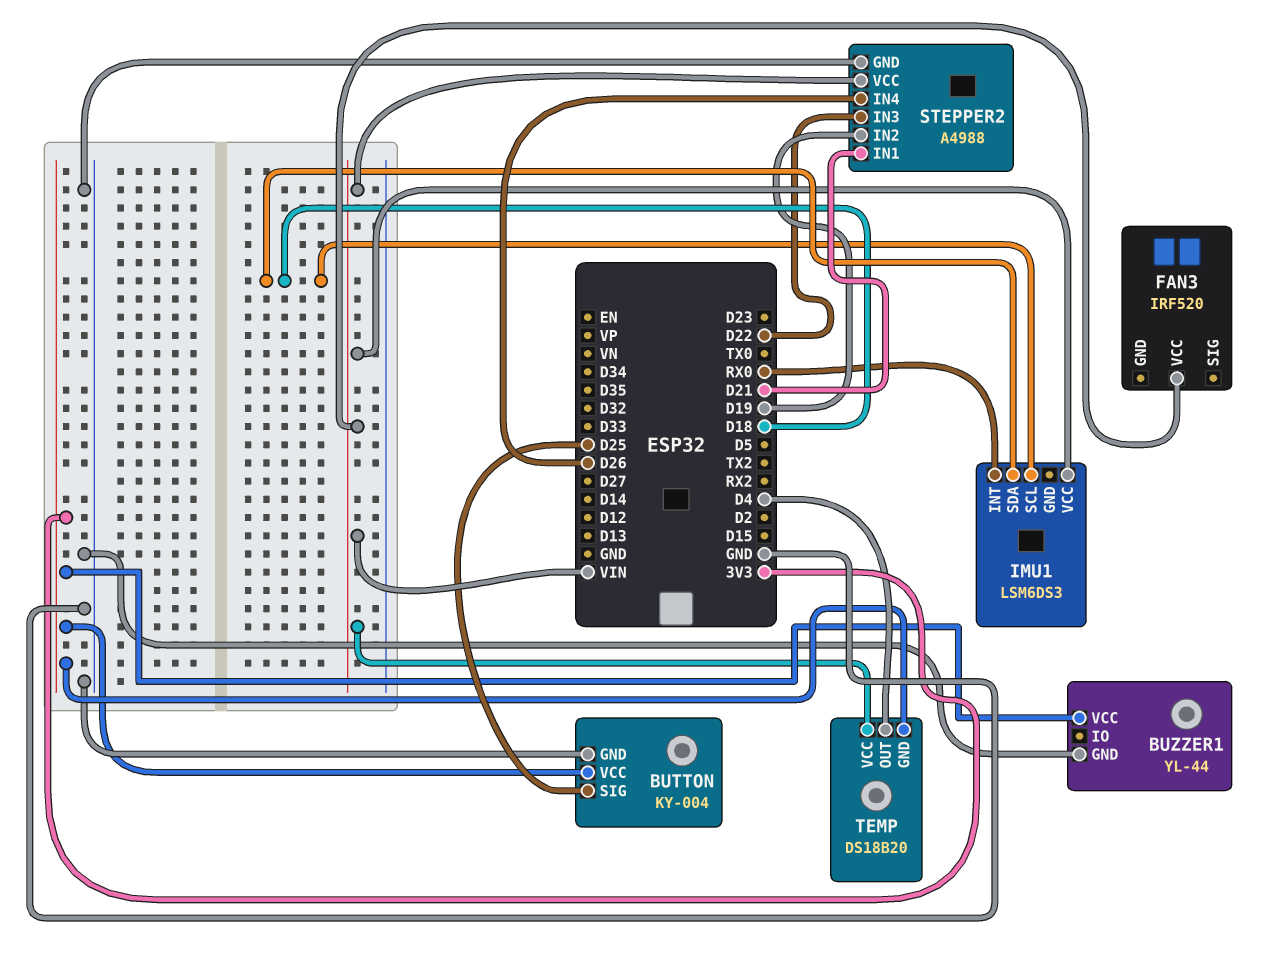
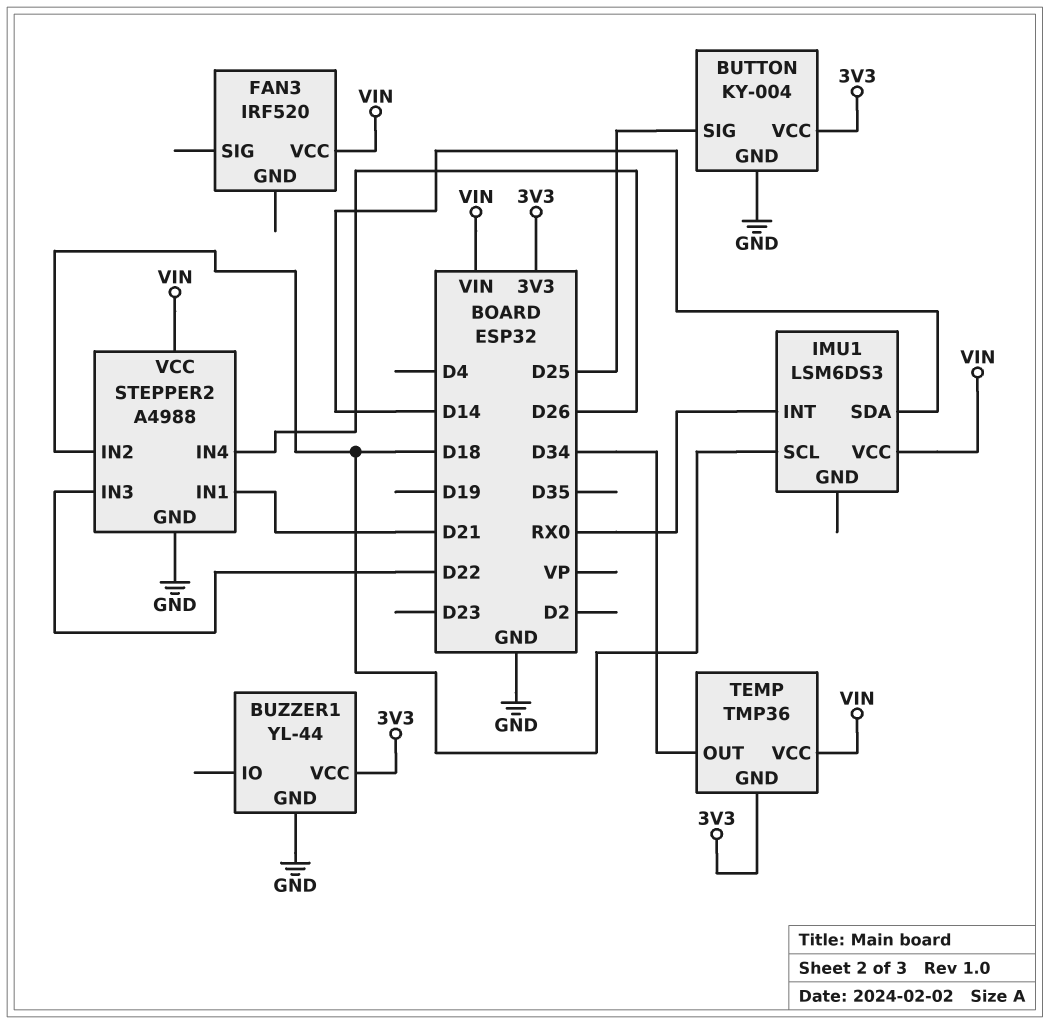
IMU1 pin SDA: D18 -> D14
STEPPER2 pin IN2: D19 -> D18
TEMP: DS18B20 -> TMP36
TEMP pin OUT: D4 -> D34

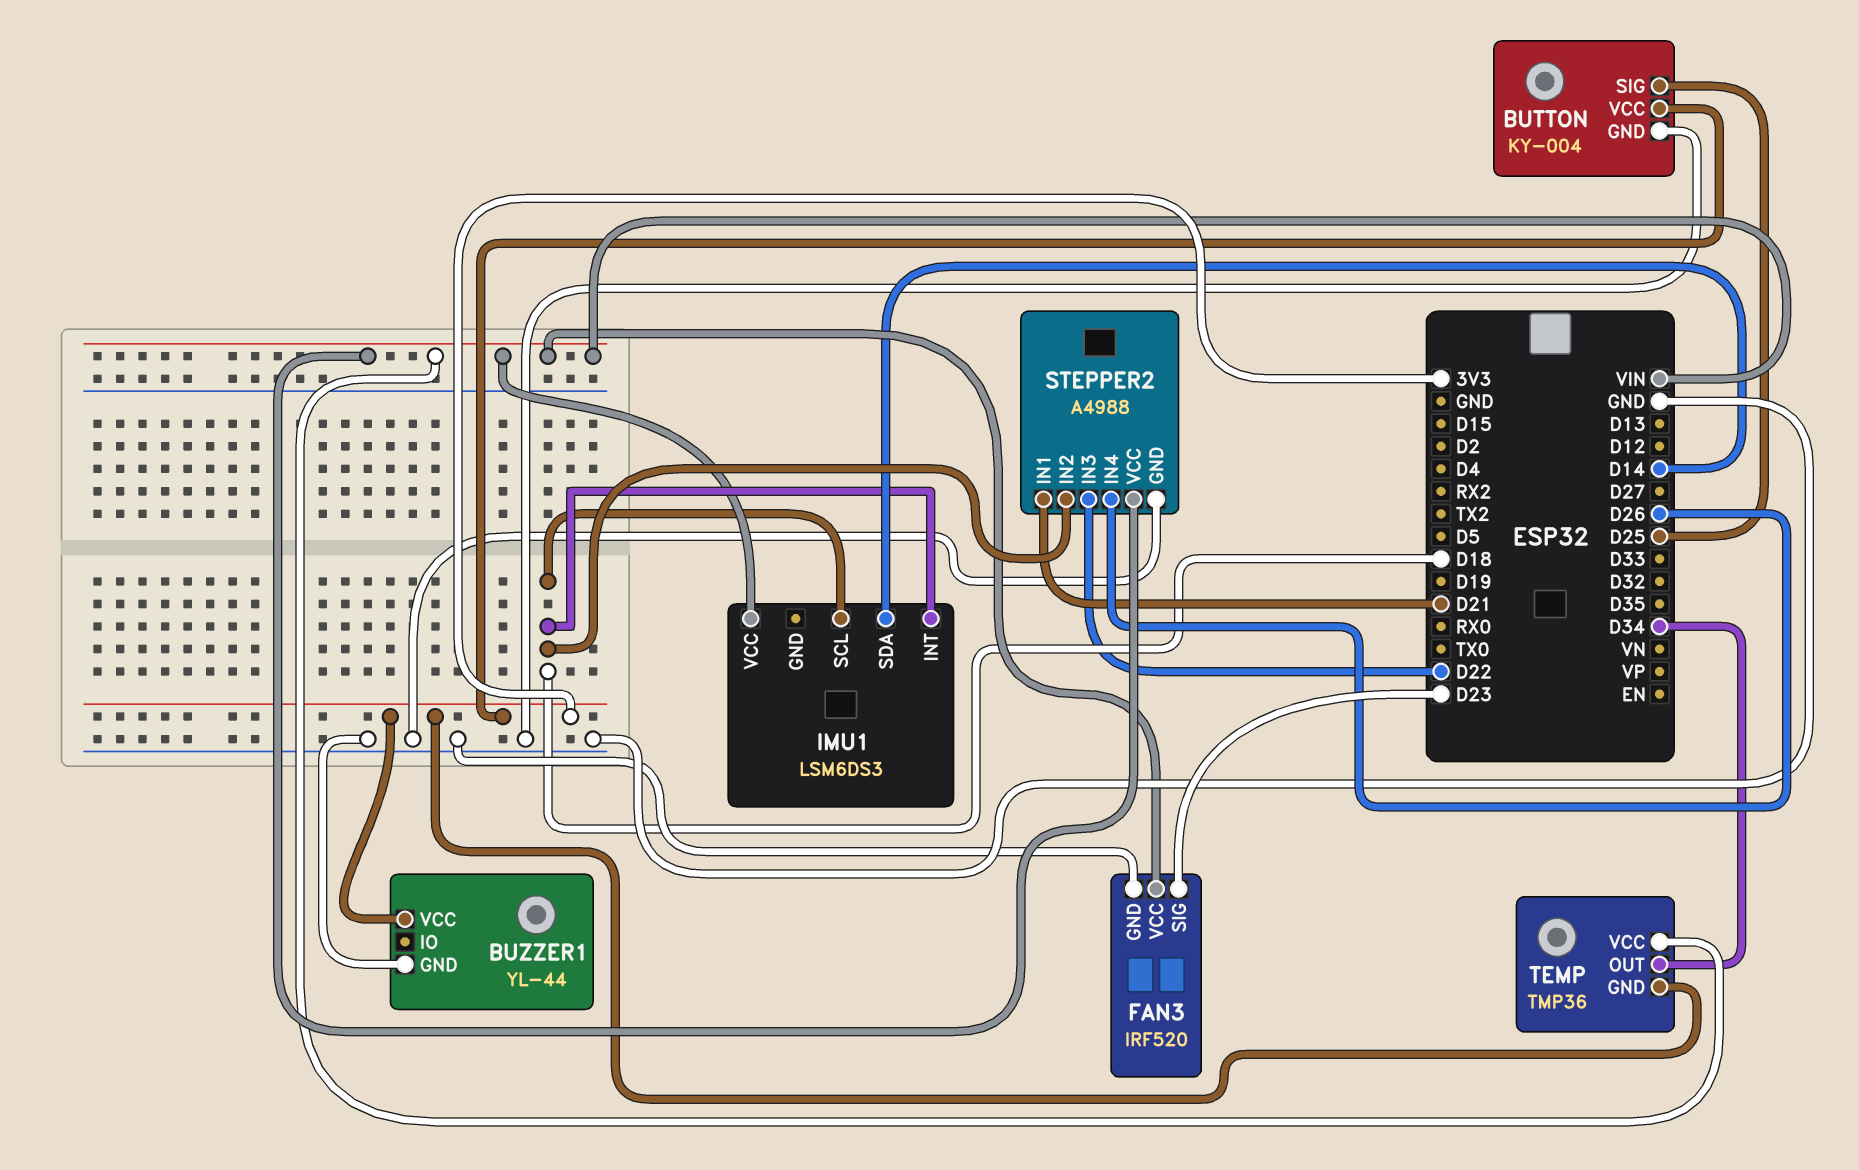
FAN3 pin GND: none -> GND
FAN3 pin SIG: none -> D23
IMU1 pin INT: RX0 -> D18

